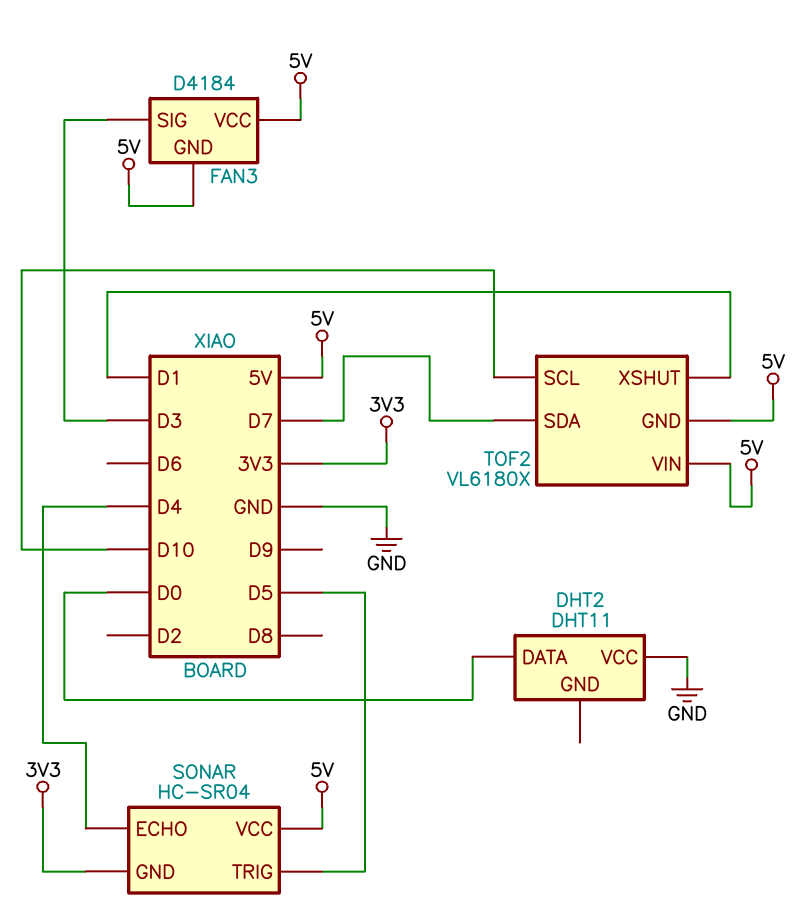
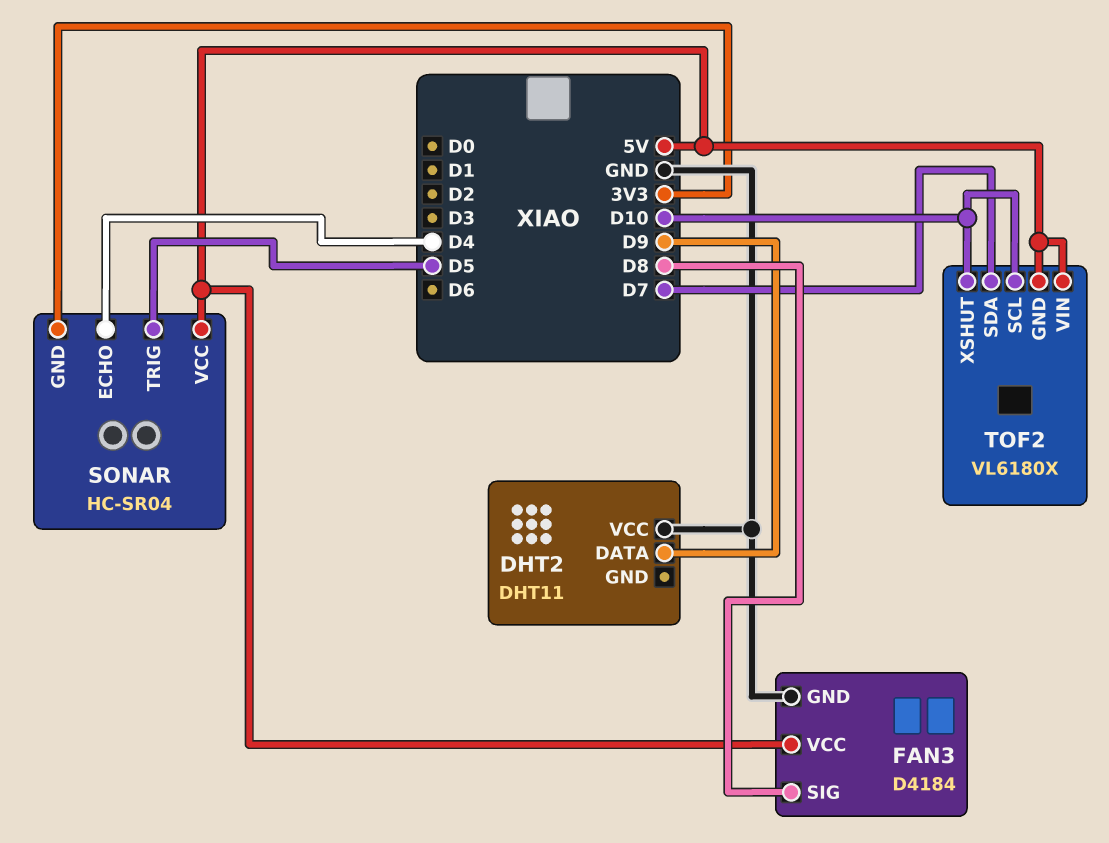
DHT2 pin DATA: D0 -> D9
FAN3 pin GND: 5V -> GND
FAN3 pin SIG: D3 -> D8
TOF2 pin XSHUT: D1 -> D10

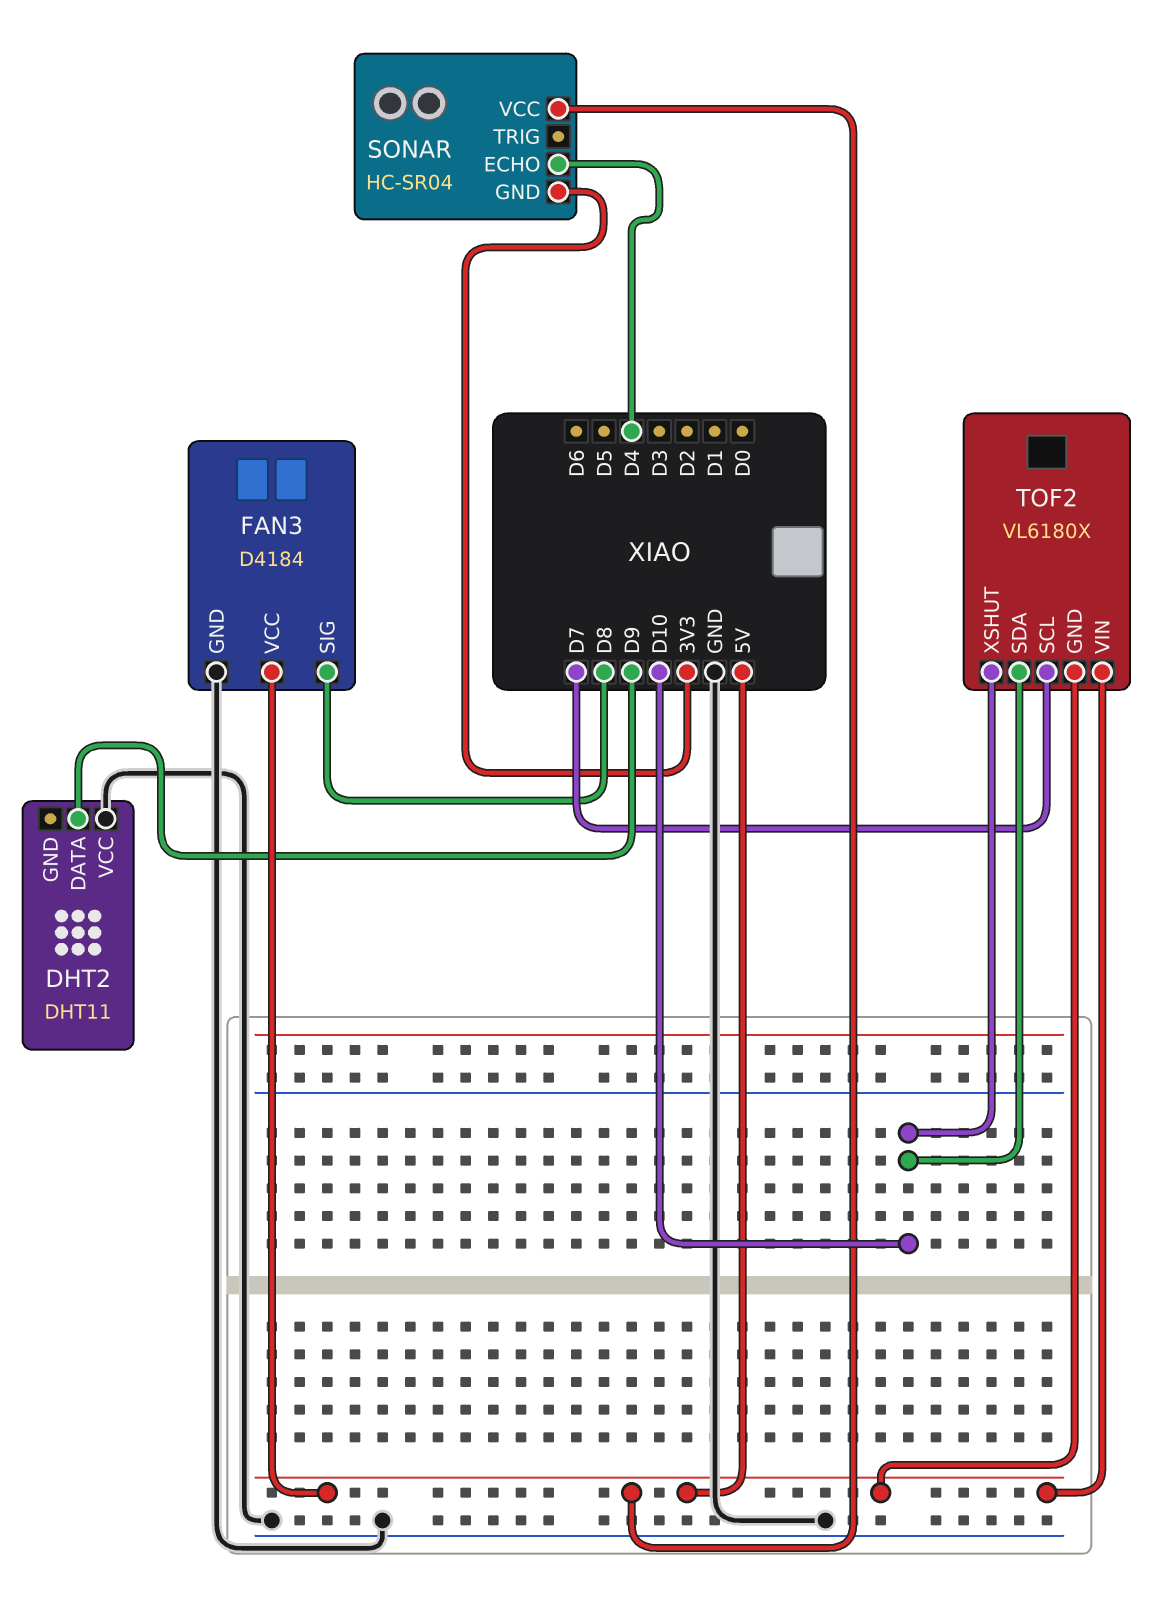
SONAR pin TRIG: D5 -> none
TOF2 pin SCL: D10 -> D7
TOF2 pin SDA: D7 -> D10

